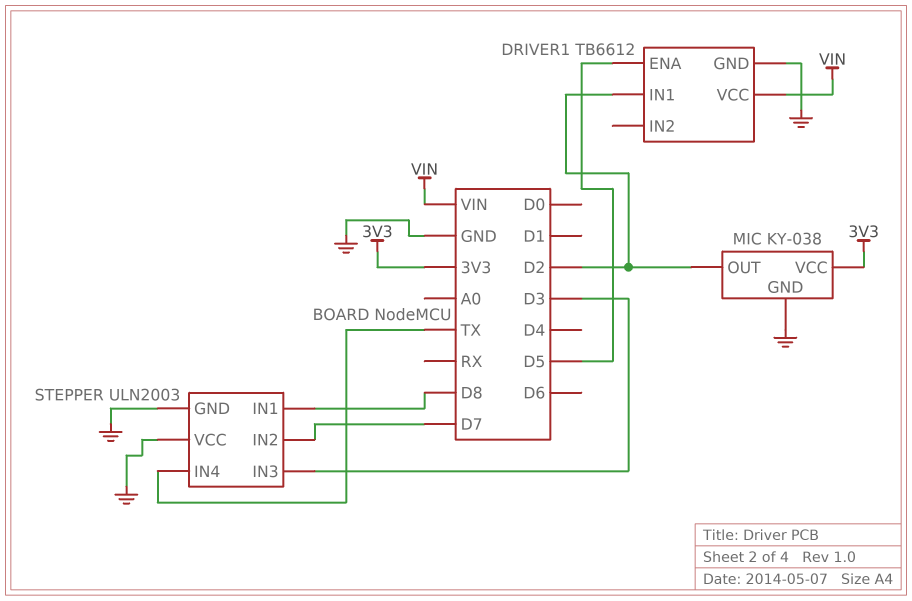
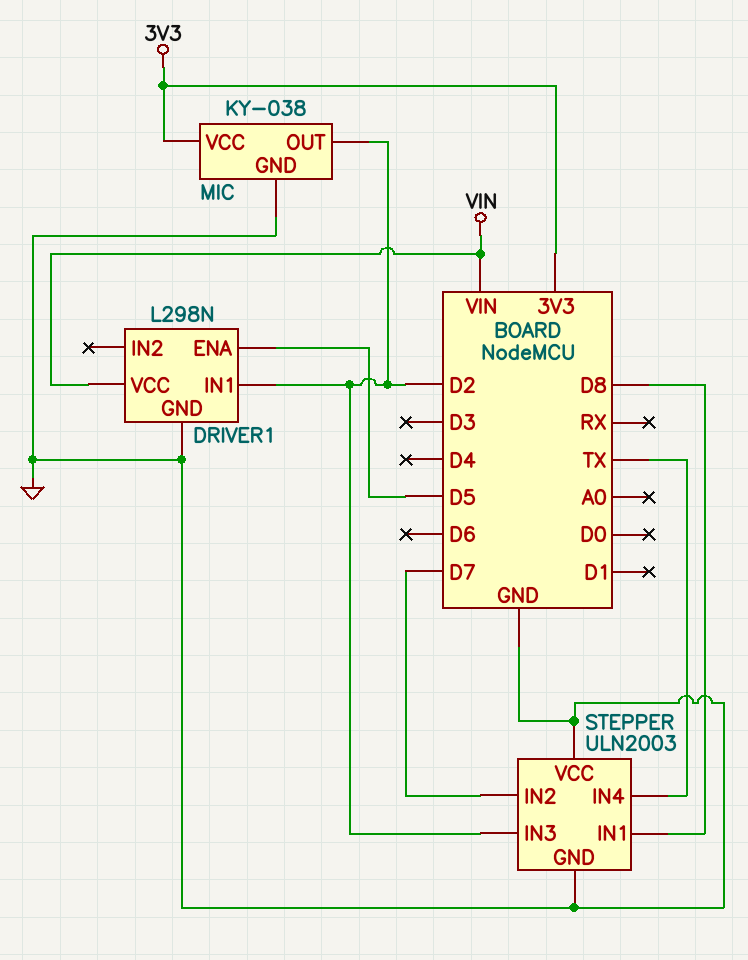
DRIVER1: TB6612 -> L298N
STEPPER pin IN3: D3 -> D2

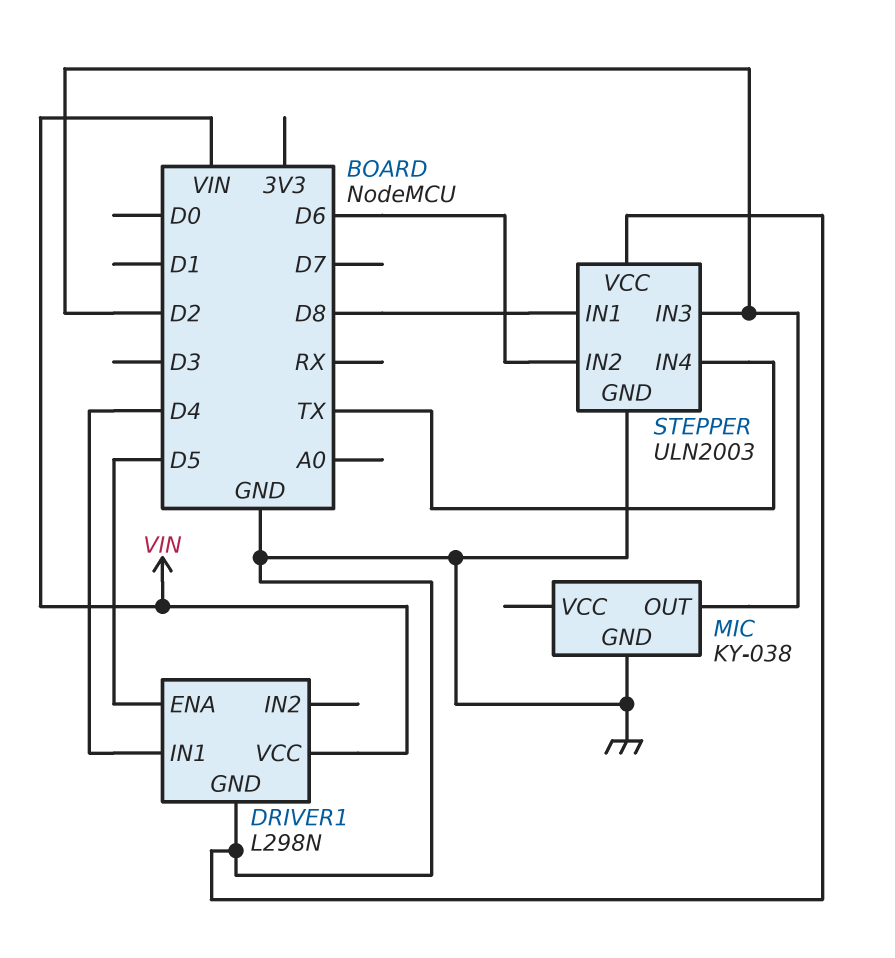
DRIVER1 pin IN1: D2 -> D4
MIC pin VCC: 3V3 -> none
STEPPER pin IN2: D7 -> D6

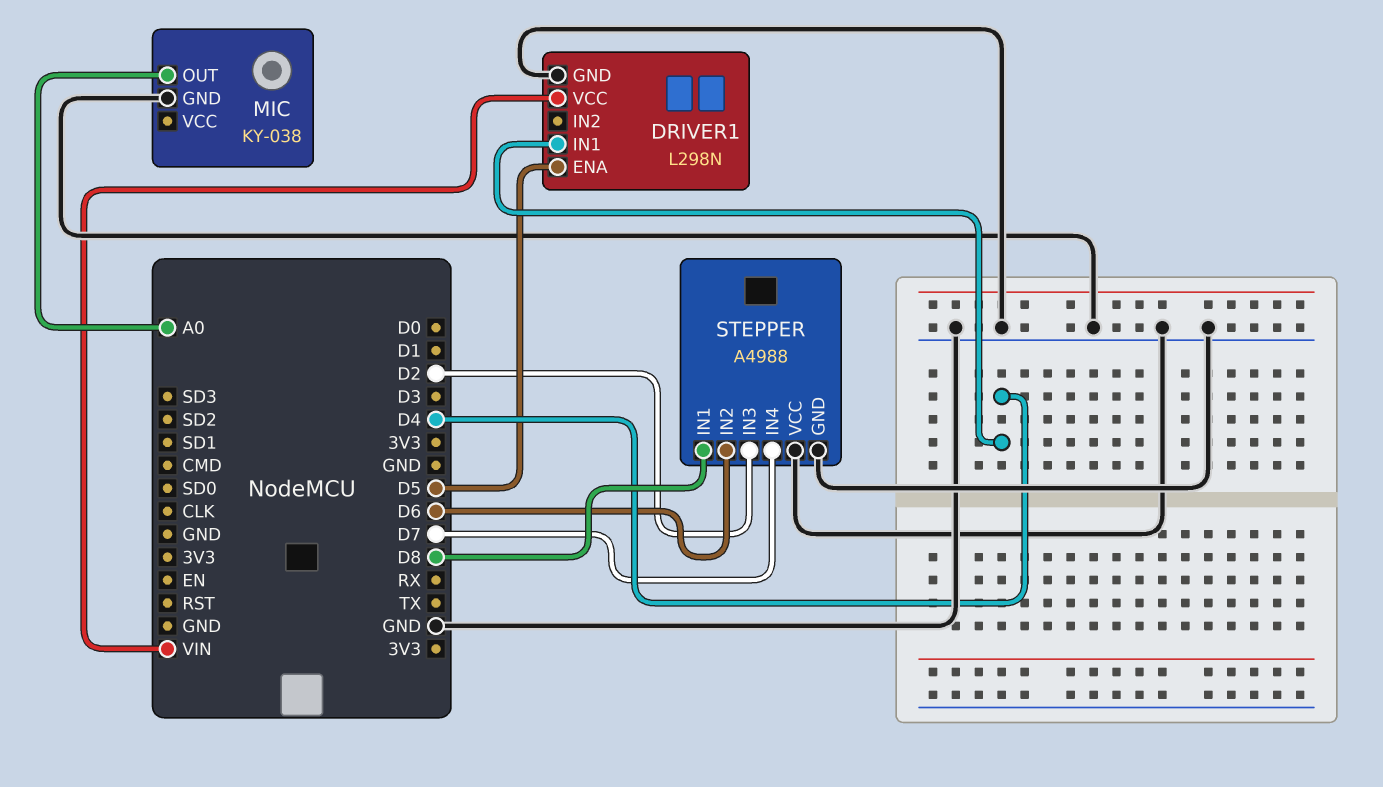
MIC pin OUT: D2 -> A0
STEPPER: ULN2003 -> A4988
STEPPER pin IN4: TX -> D7

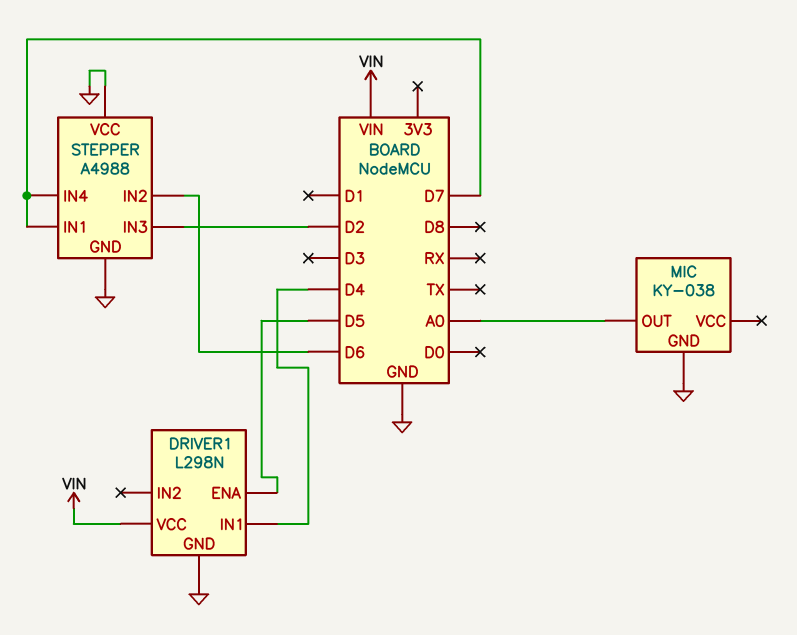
STEPPER pin IN1: D8 -> D7

